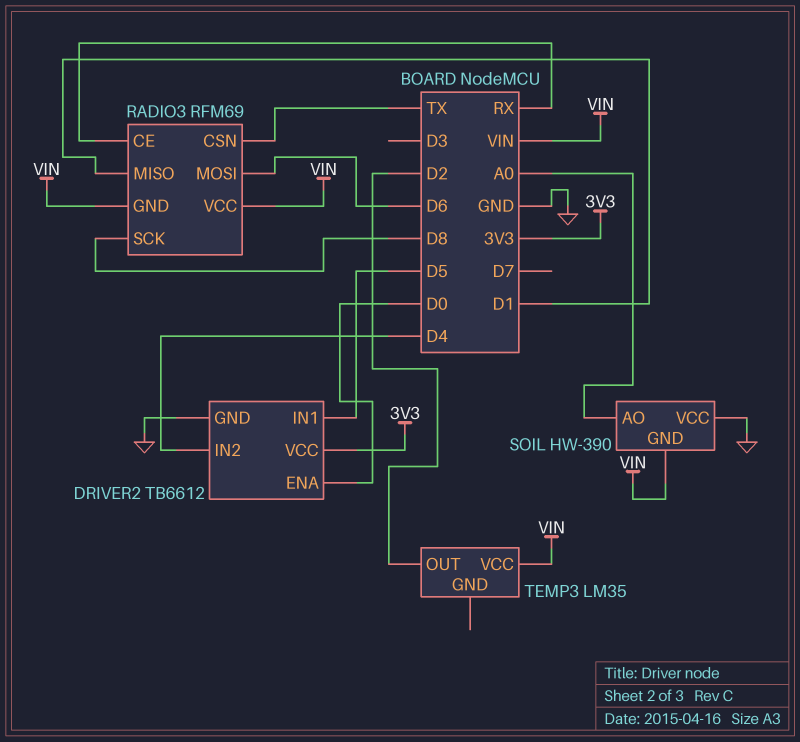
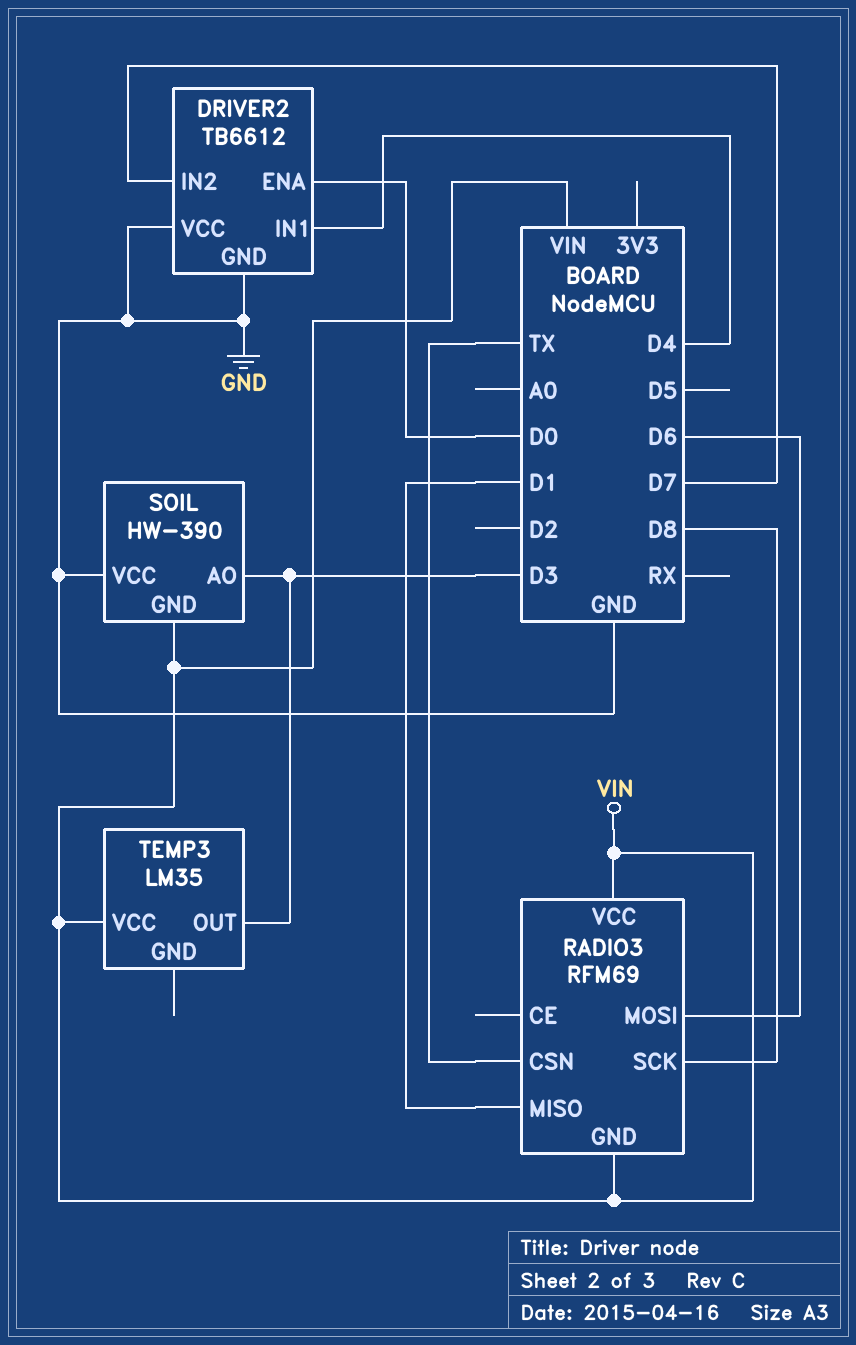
DRIVER2 pin IN1: D5 -> D4
DRIVER2 pin IN2: D4 -> D7
DRIVER2 pin VCC: 3V3 -> GND
RADIO3 pin CE: RX -> none
SOIL pin AO: A0 -> D3
TEMP3 pin OUT: D2 -> D3

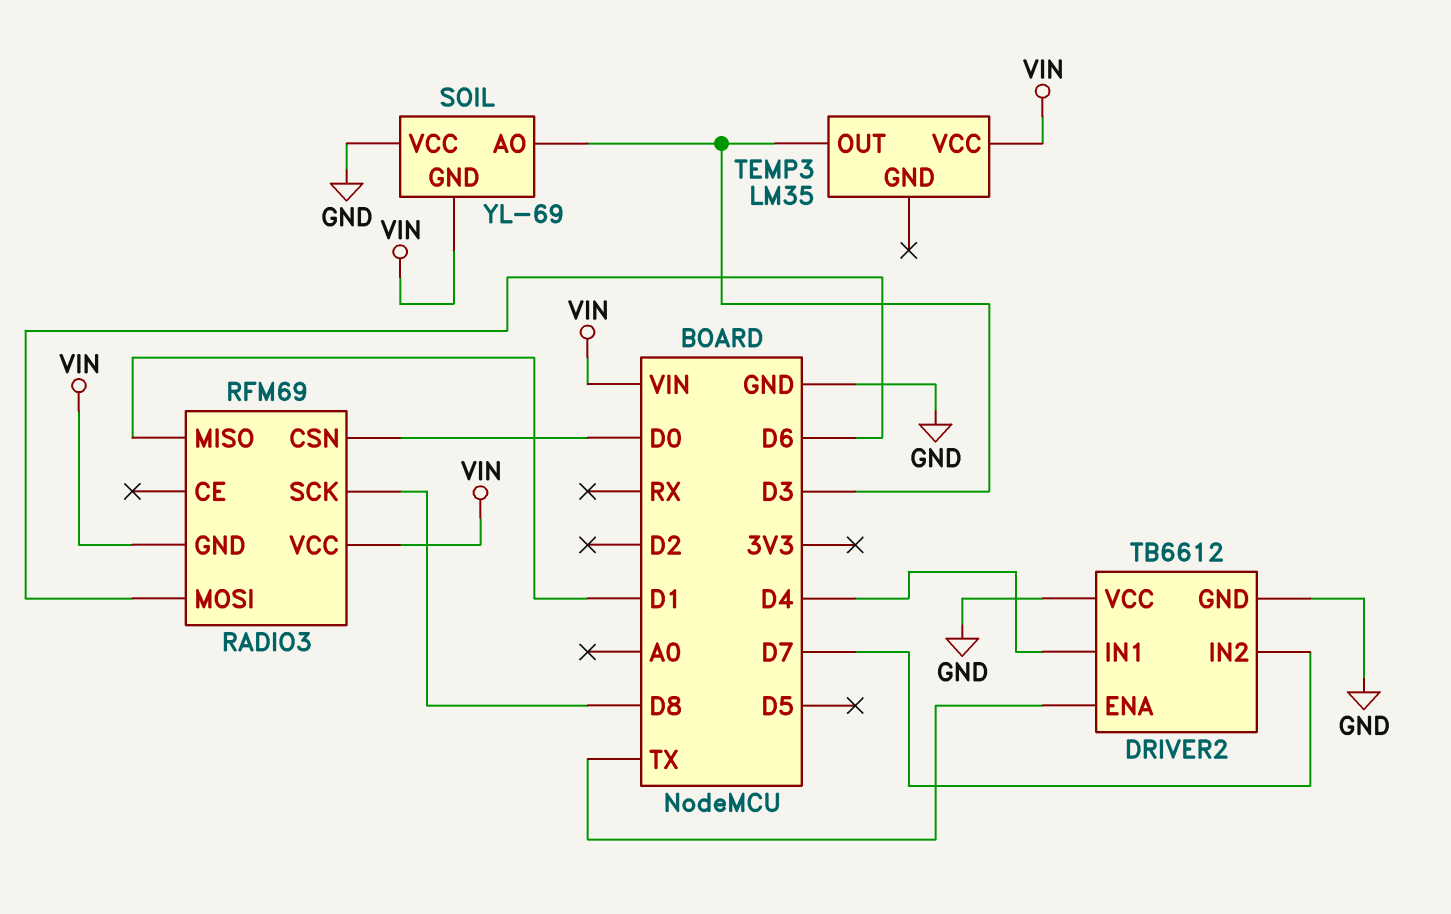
DRIVER2 pin ENA: D0 -> TX
RADIO3 pin CSN: TX -> D0
SOIL: HW-390 -> YL-69

